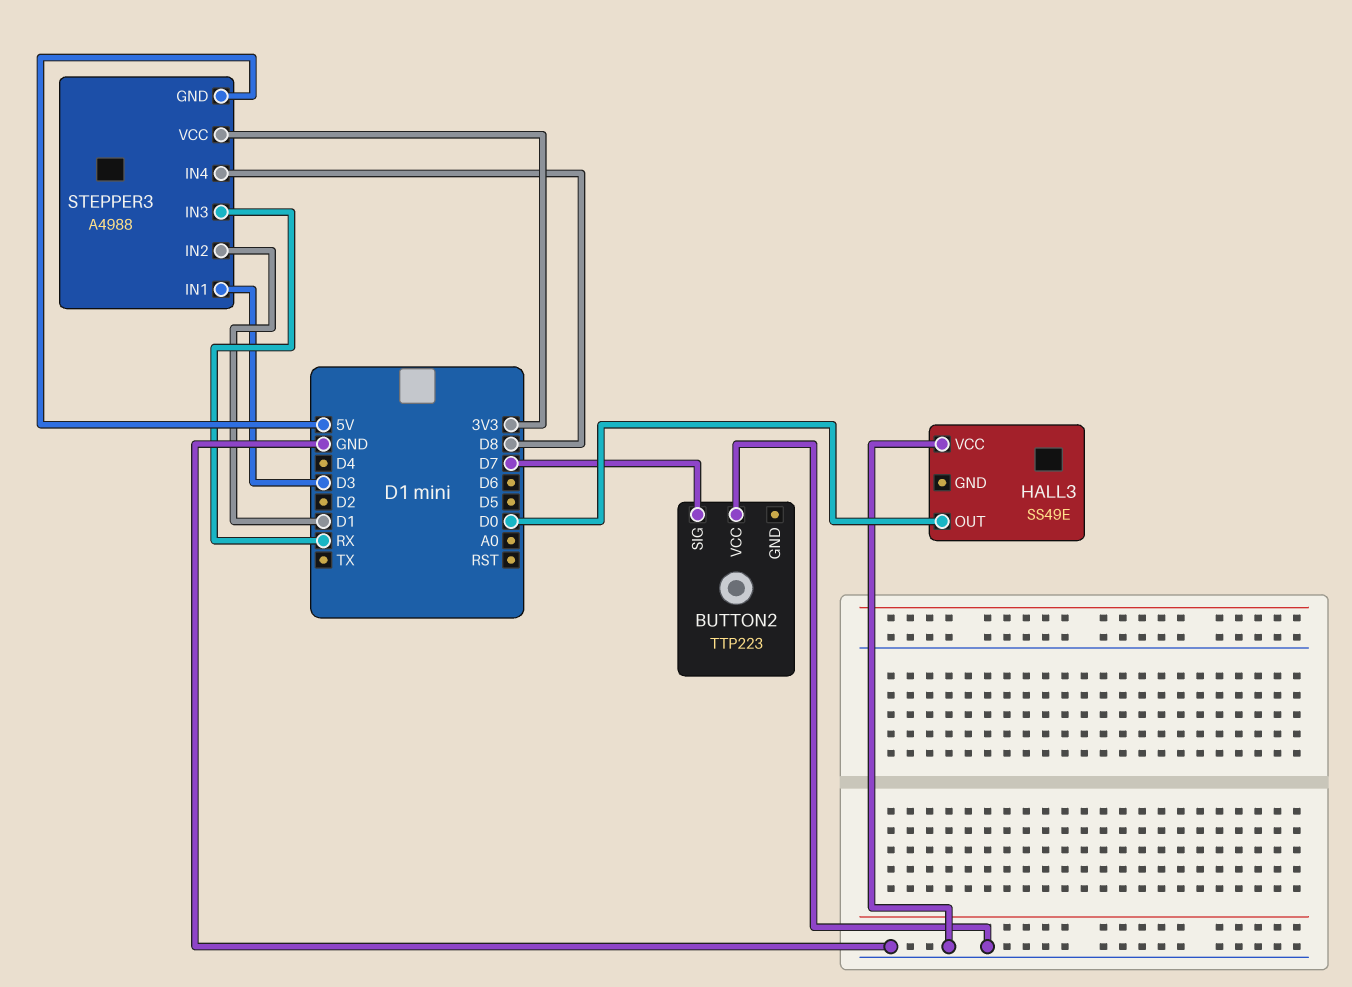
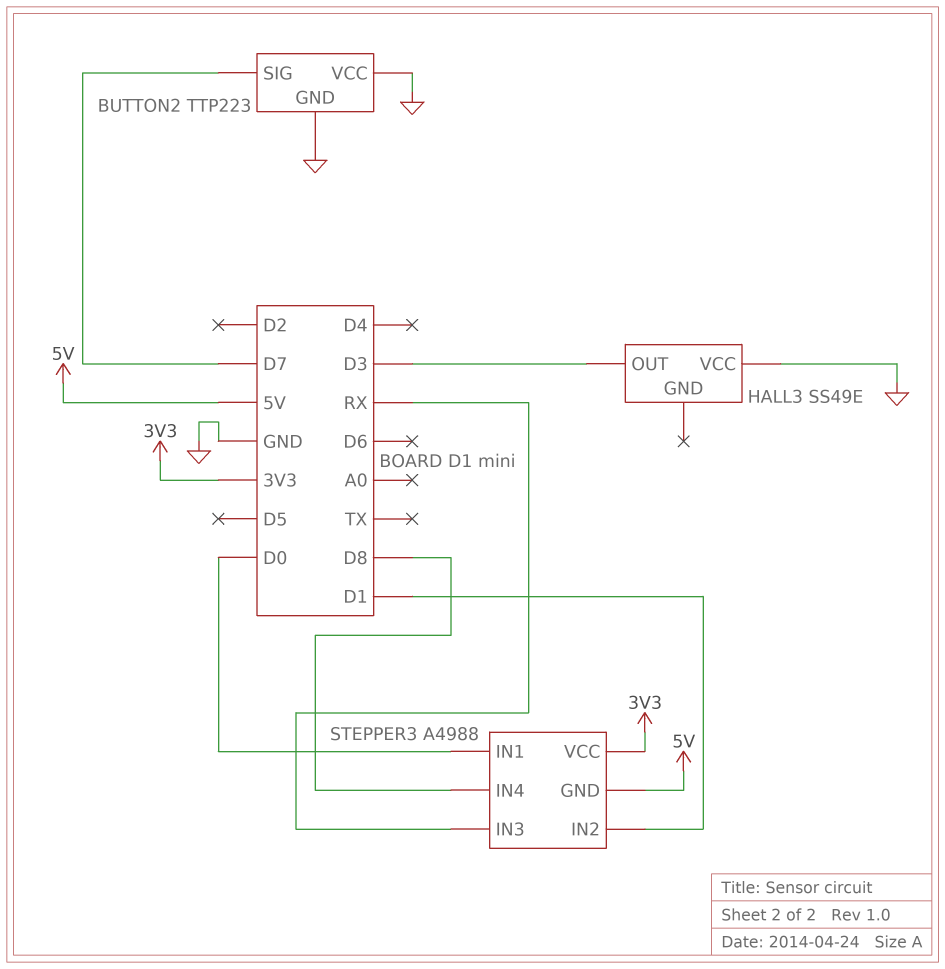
BUTTON2 pin GND: none -> GND
HALL3 pin OUT: D0 -> D3
STEPPER3 pin IN1: D3 -> D0

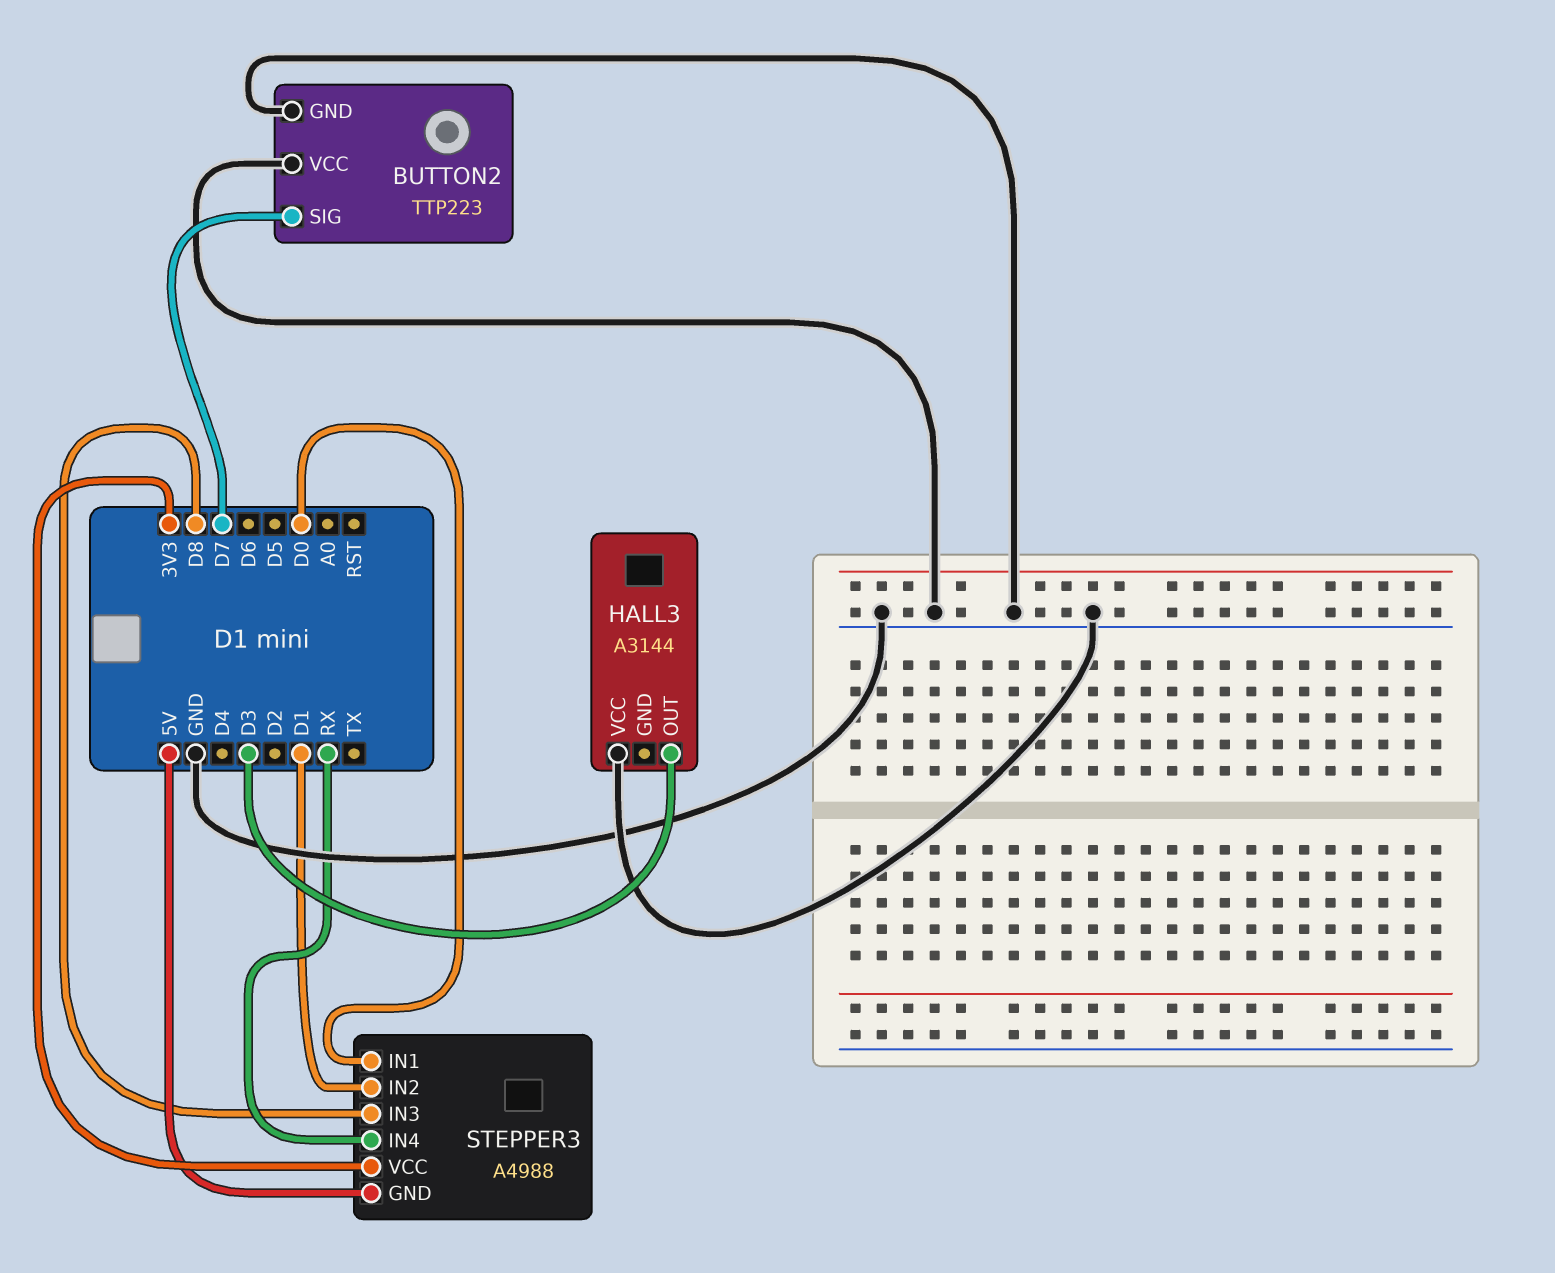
HALL3: SS49E -> A3144
STEPPER3 pin IN3: RX -> D8
STEPPER3 pin IN4: D8 -> RX

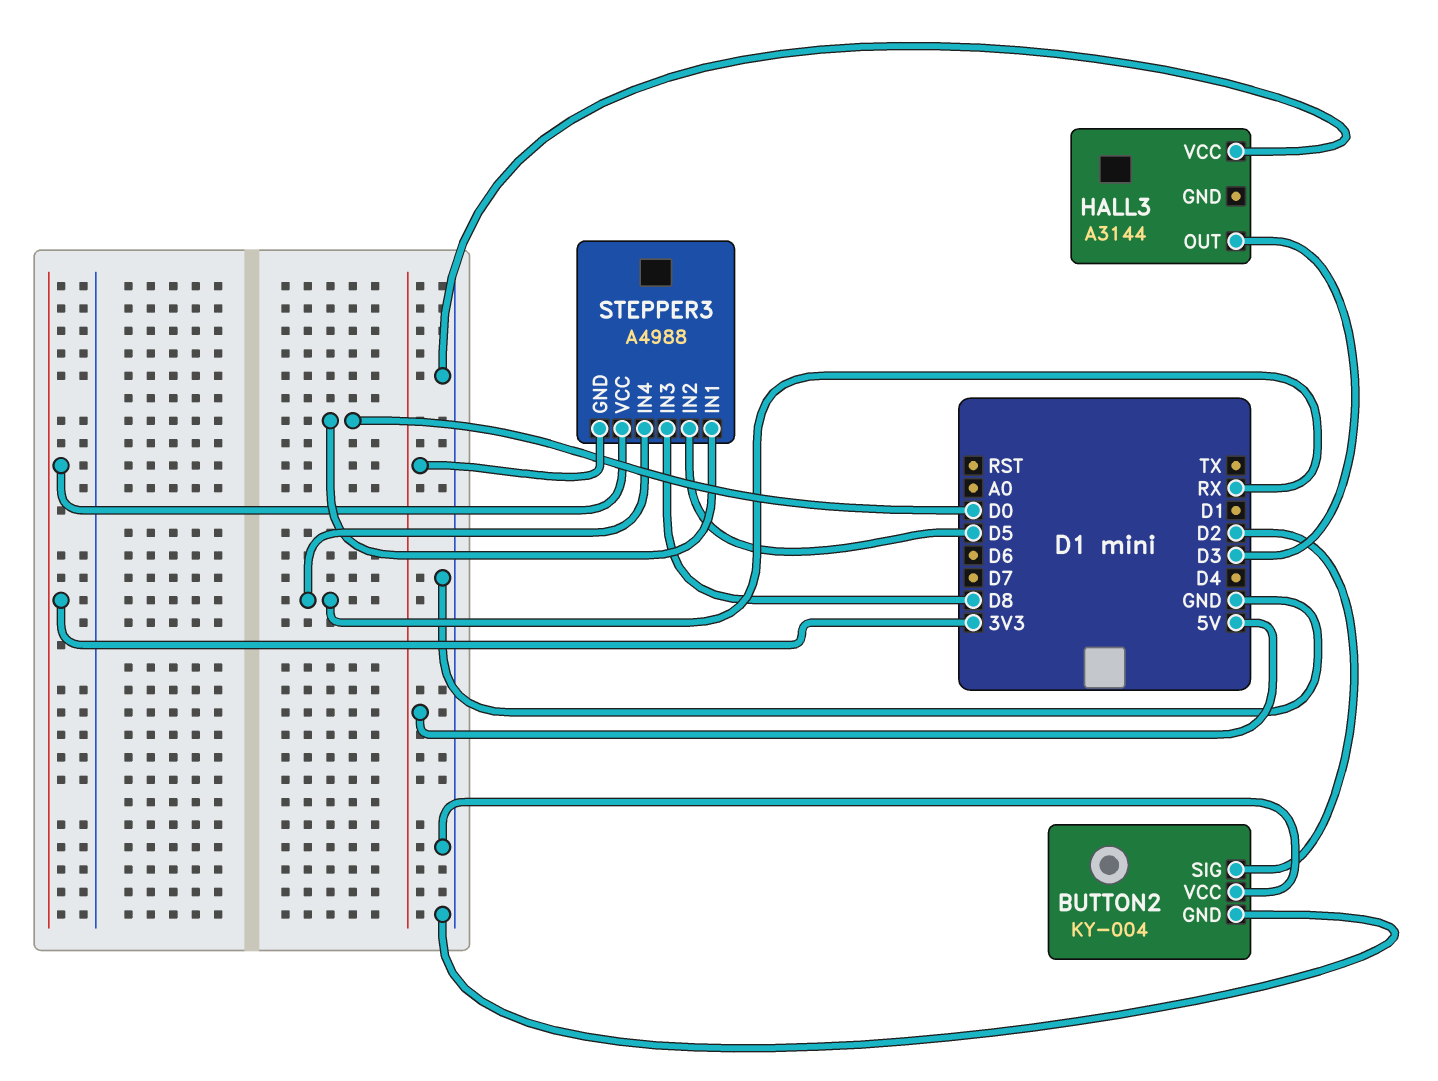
BUTTON2: TTP223 -> KY-004
BUTTON2 pin SIG: D7 -> D2
STEPPER3 pin IN2: D1 -> D5

